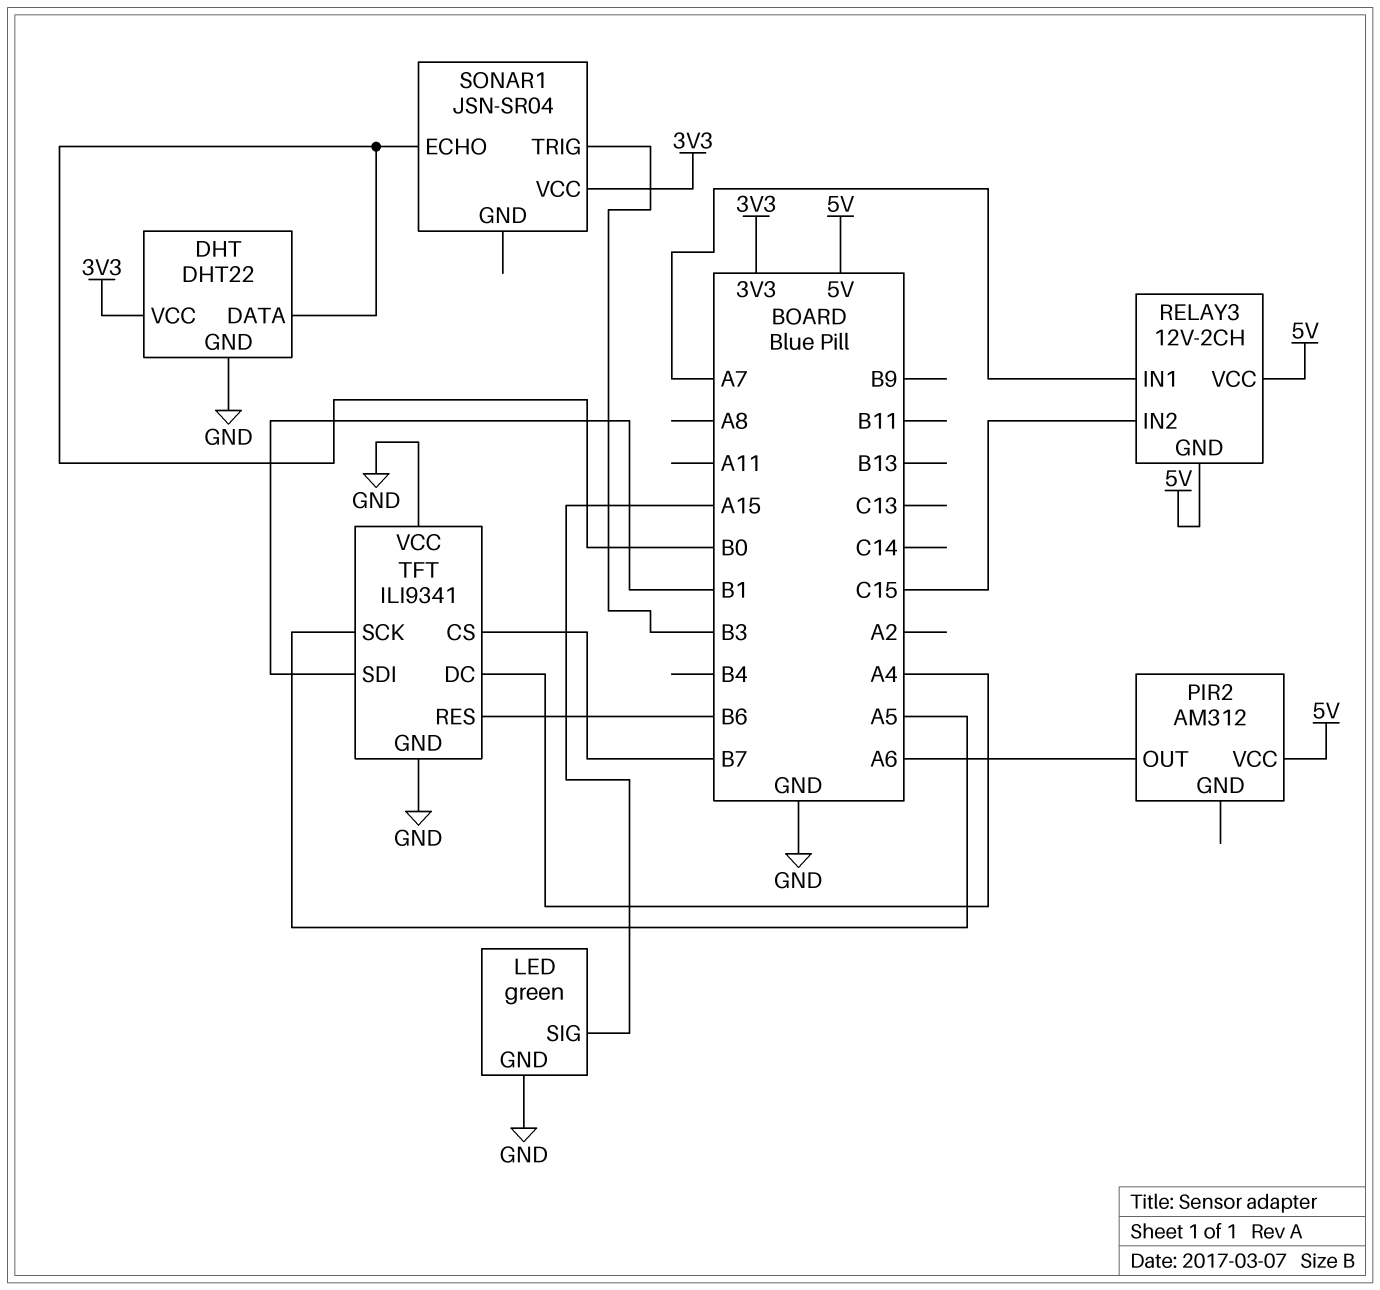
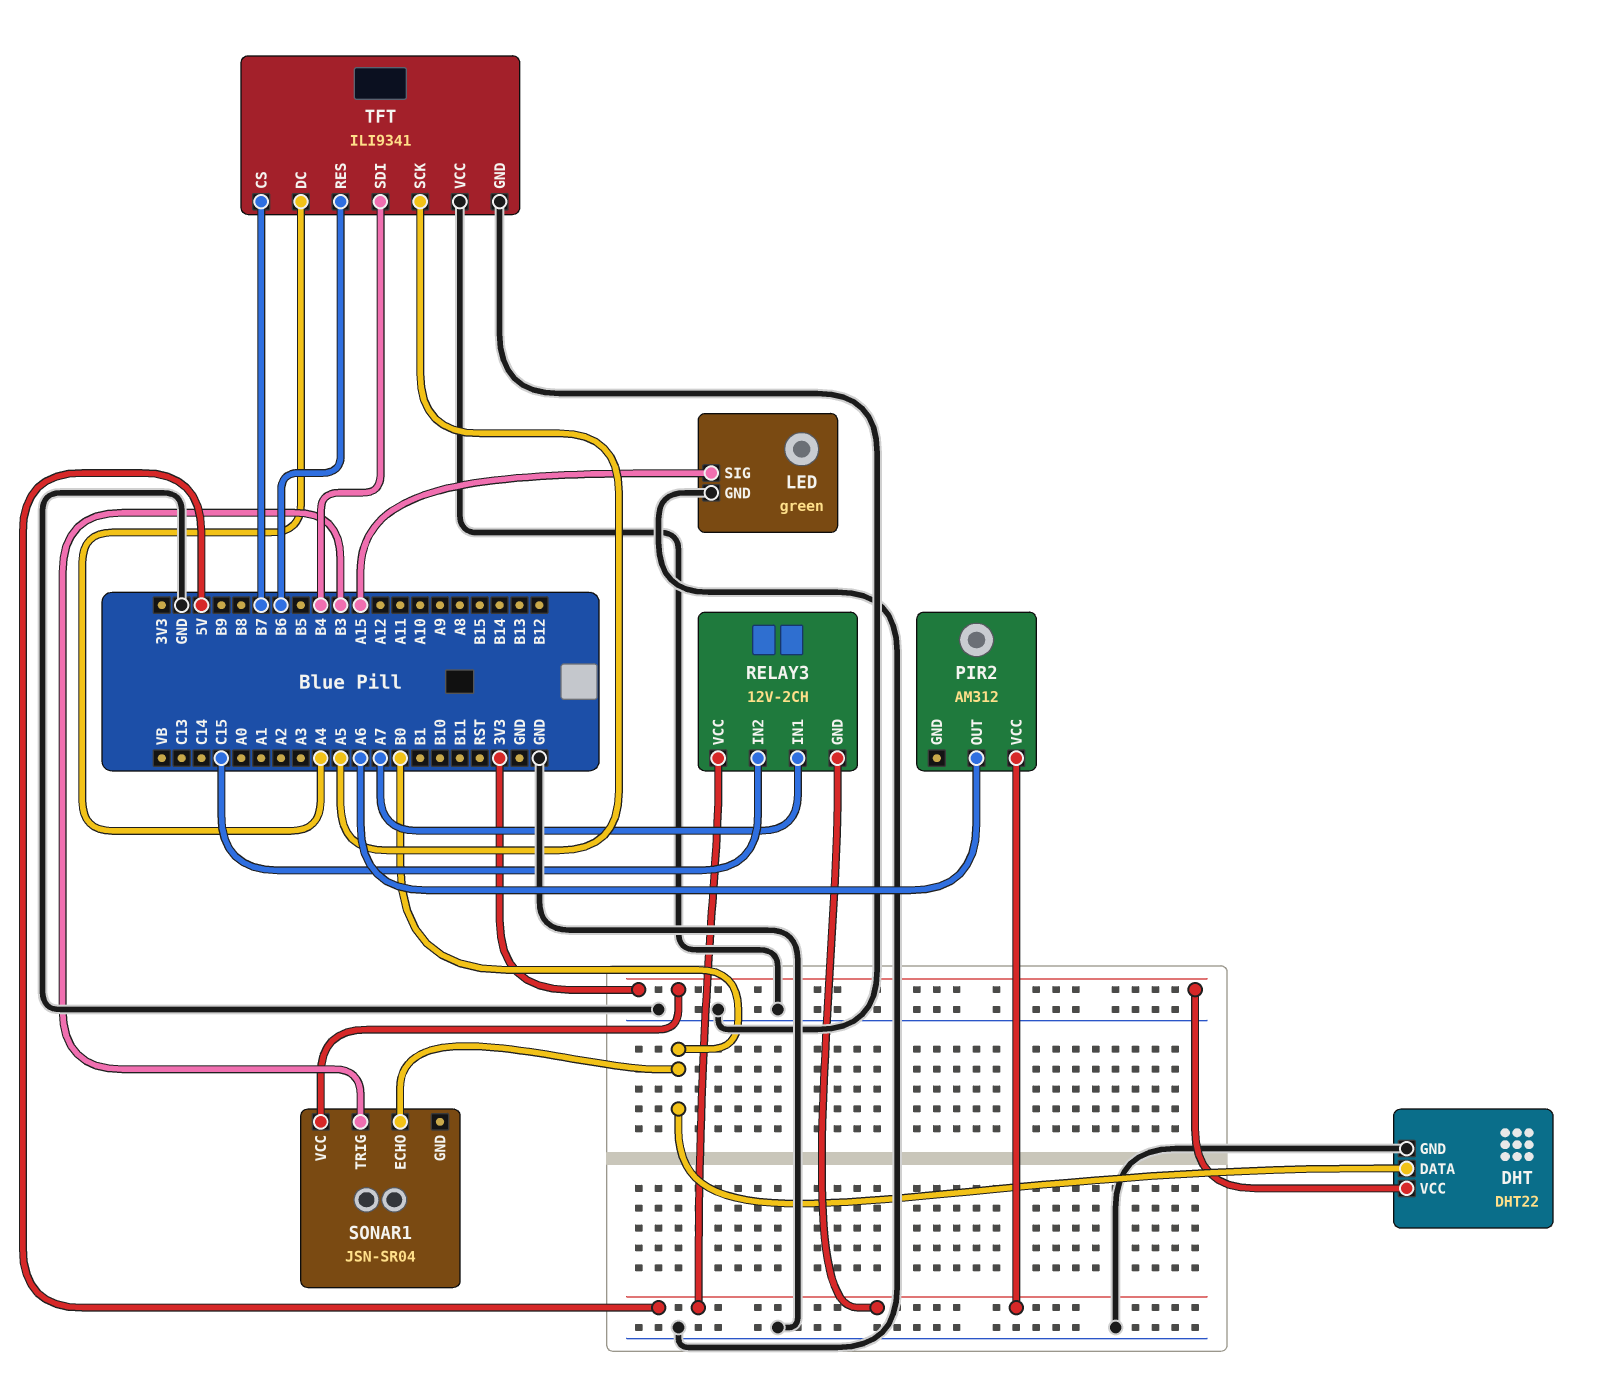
TFT pin SDI: B1 -> B4

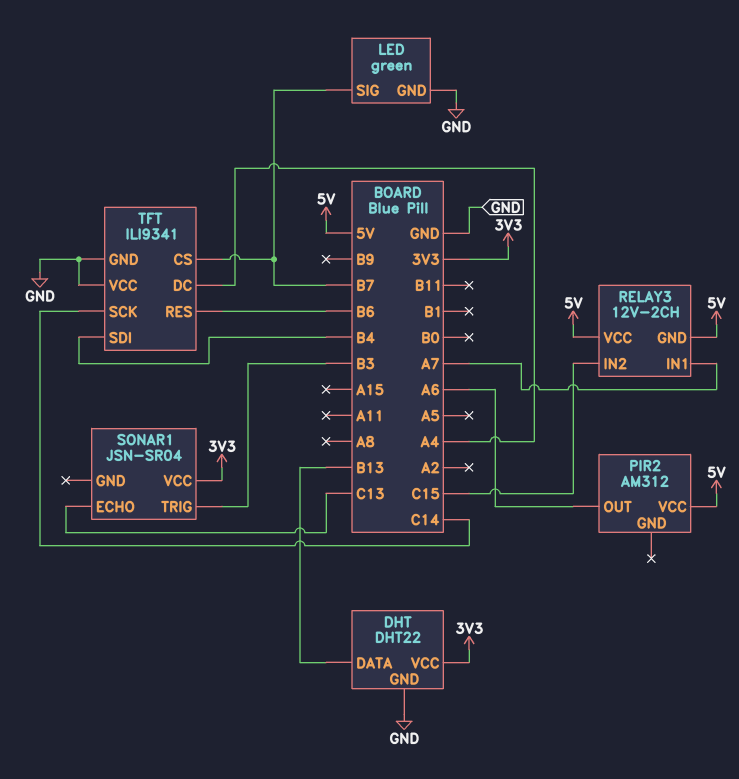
DHT pin DATA: B0 -> B13
LED pin SIG: A15 -> B7
SONAR1 pin ECHO: B0 -> C13
TFT pin SCK: A5 -> C14

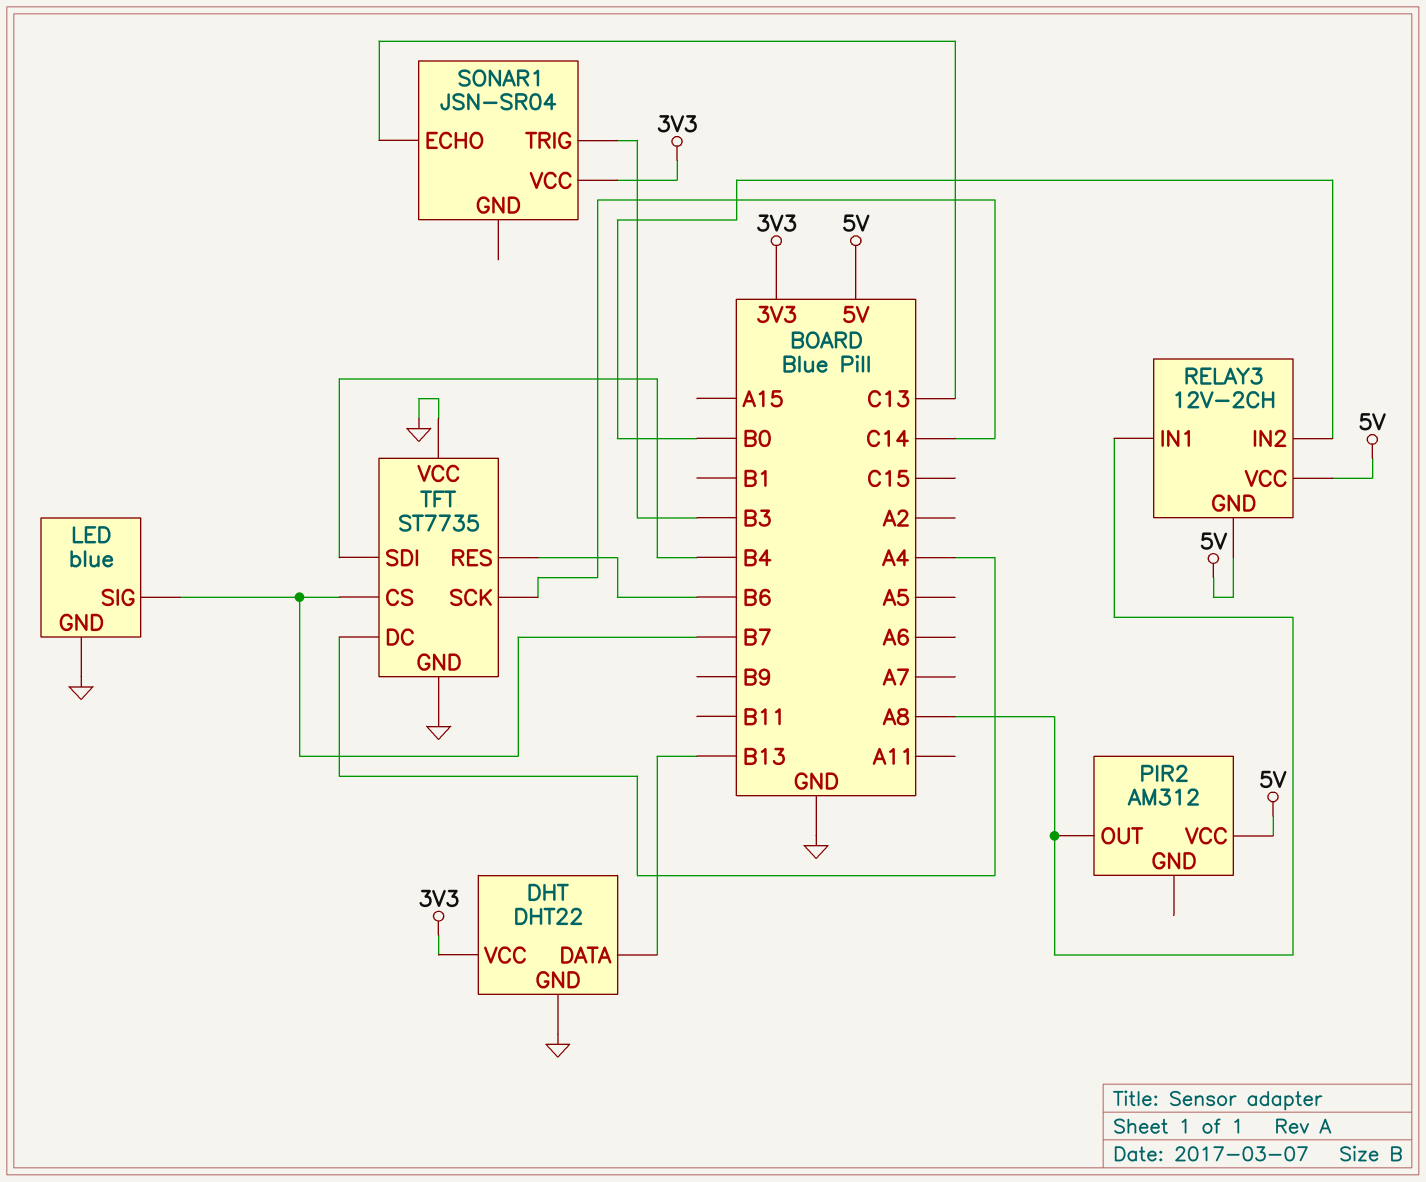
LED: green -> blue
PIR2 pin OUT: A6 -> A8
RELAY3 pin IN1: A7 -> A8
RELAY3 pin IN2: C15 -> B0
TFT: ILI9341 -> ST7735

